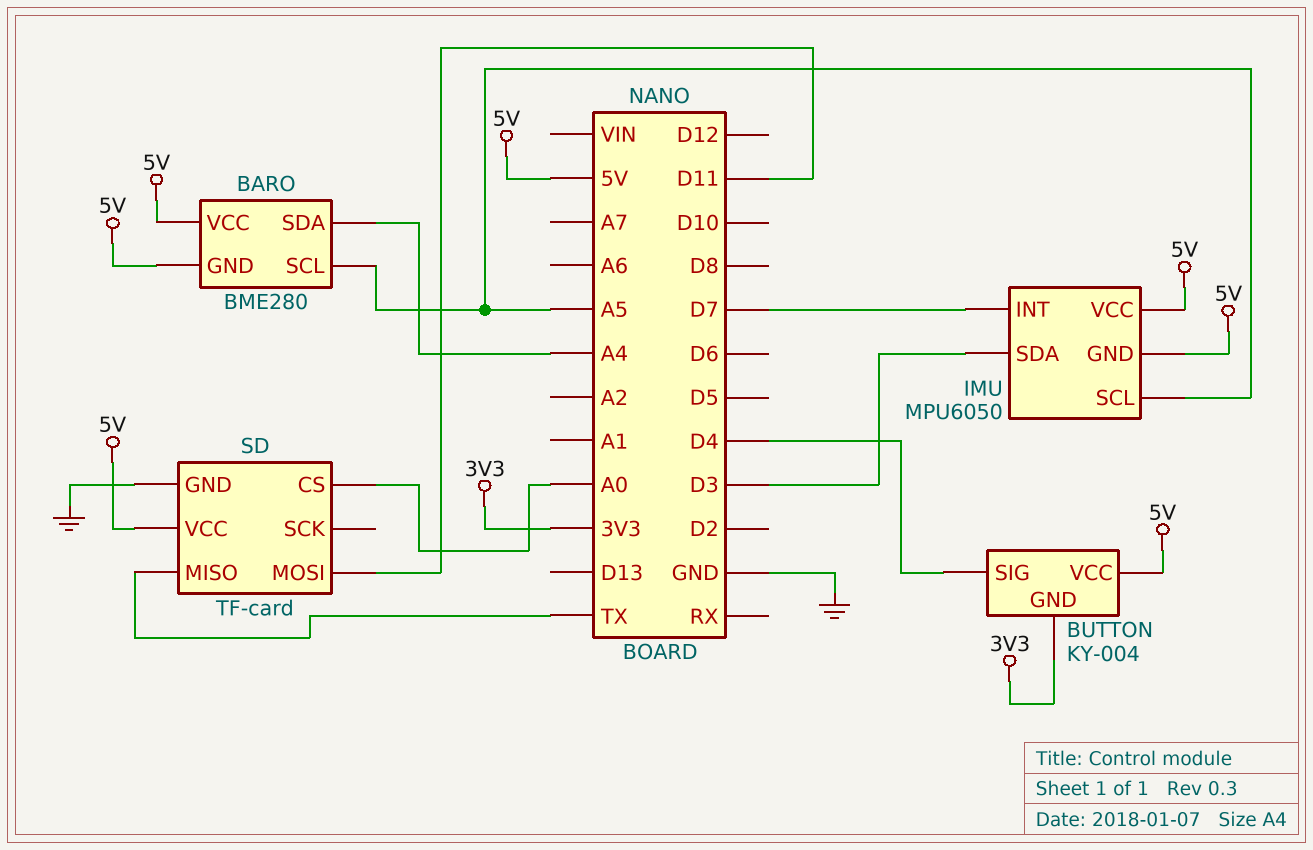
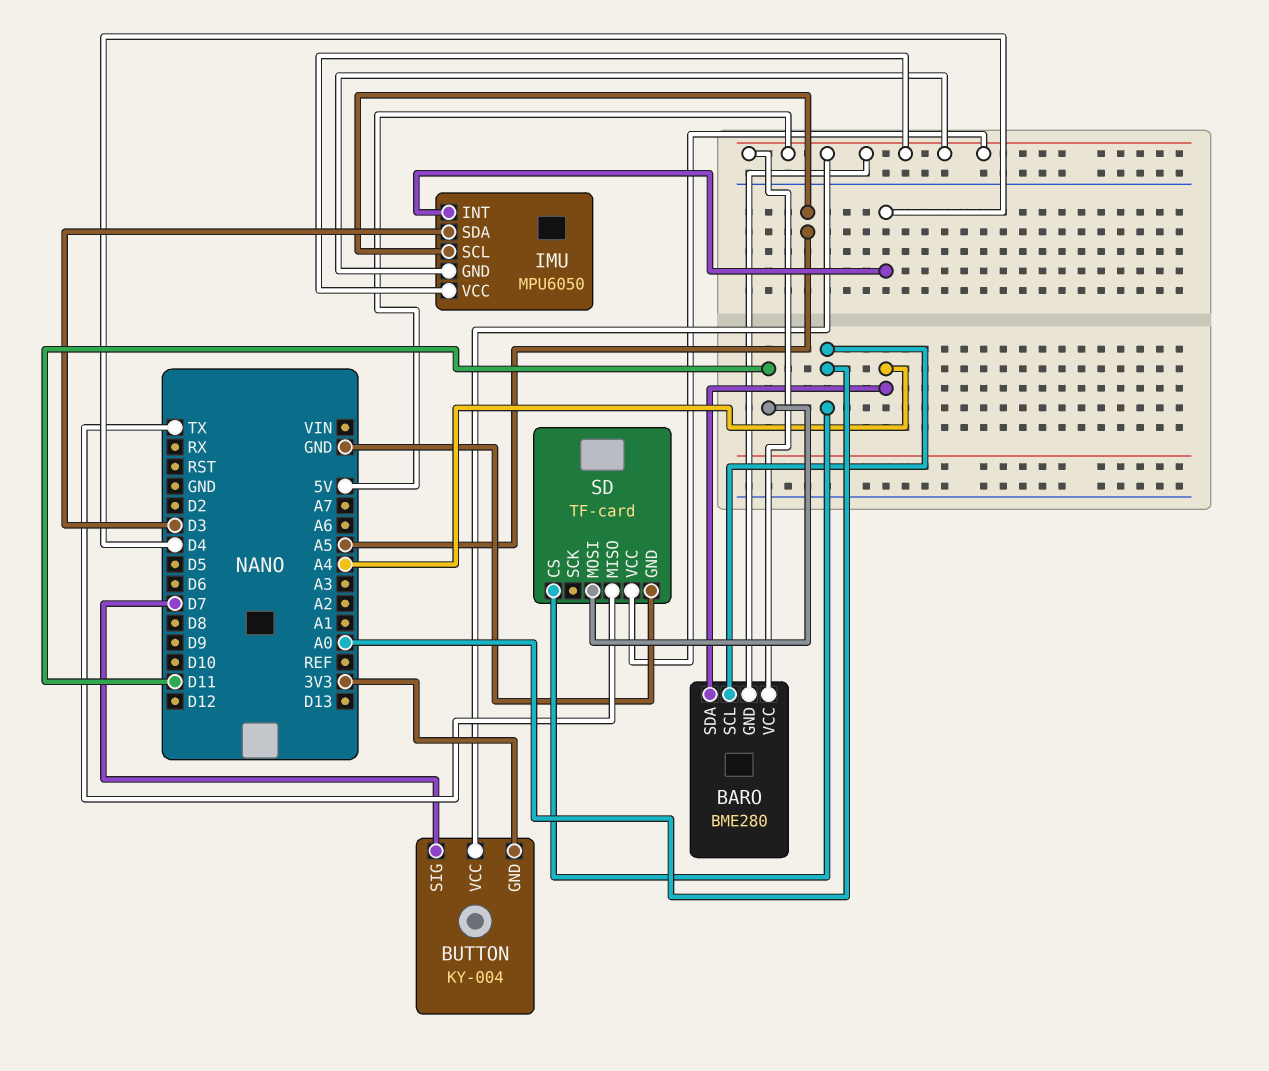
BARO pin SCL: A5 -> A0
BUTTON pin SIG: D4 -> D7
IMU pin INT: D7 -> D4

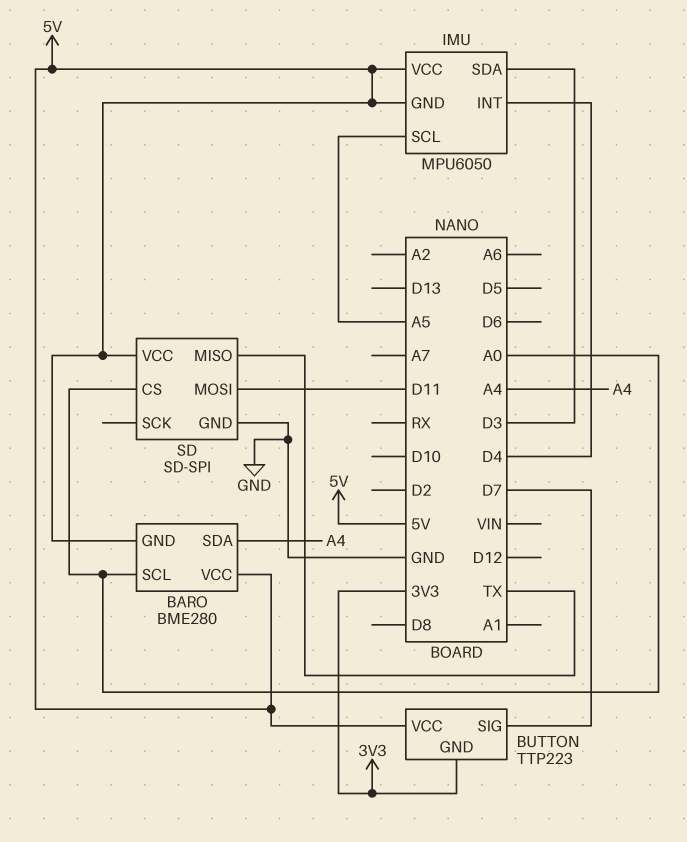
BUTTON: KY-004 -> TTP223
SD: TF-card -> SD-SPI

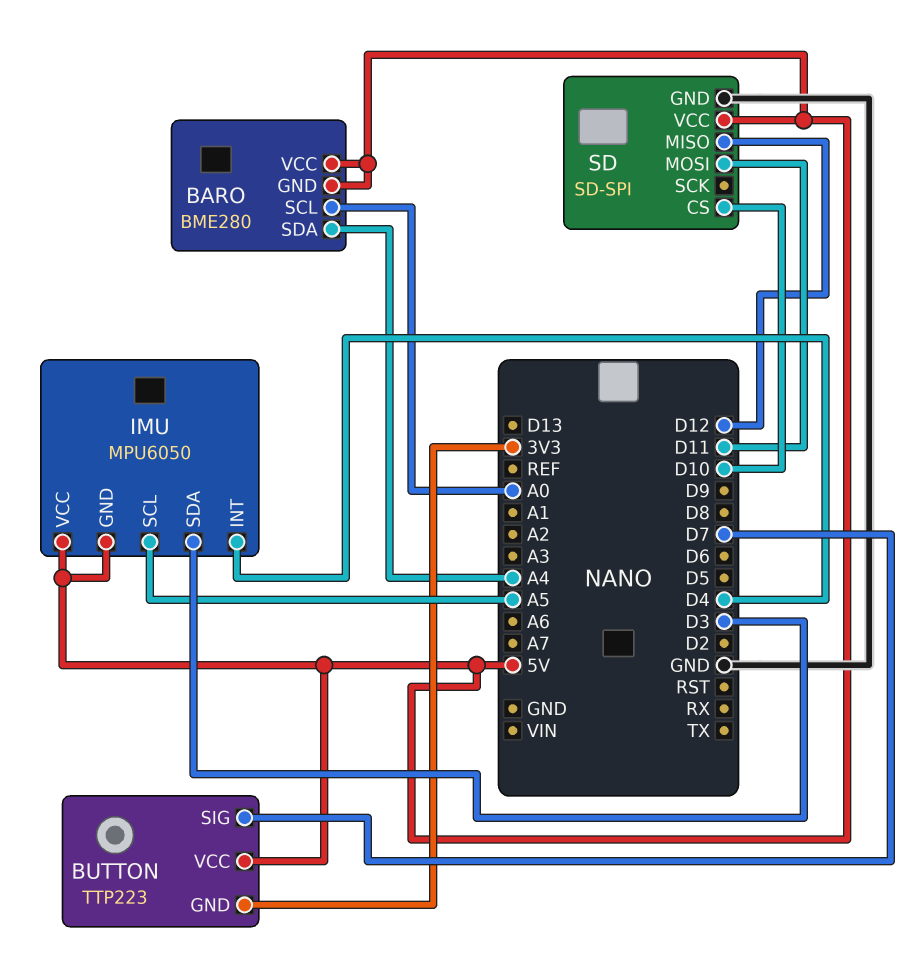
SD pin CS: A0 -> D10
SD pin MISO: TX -> D12

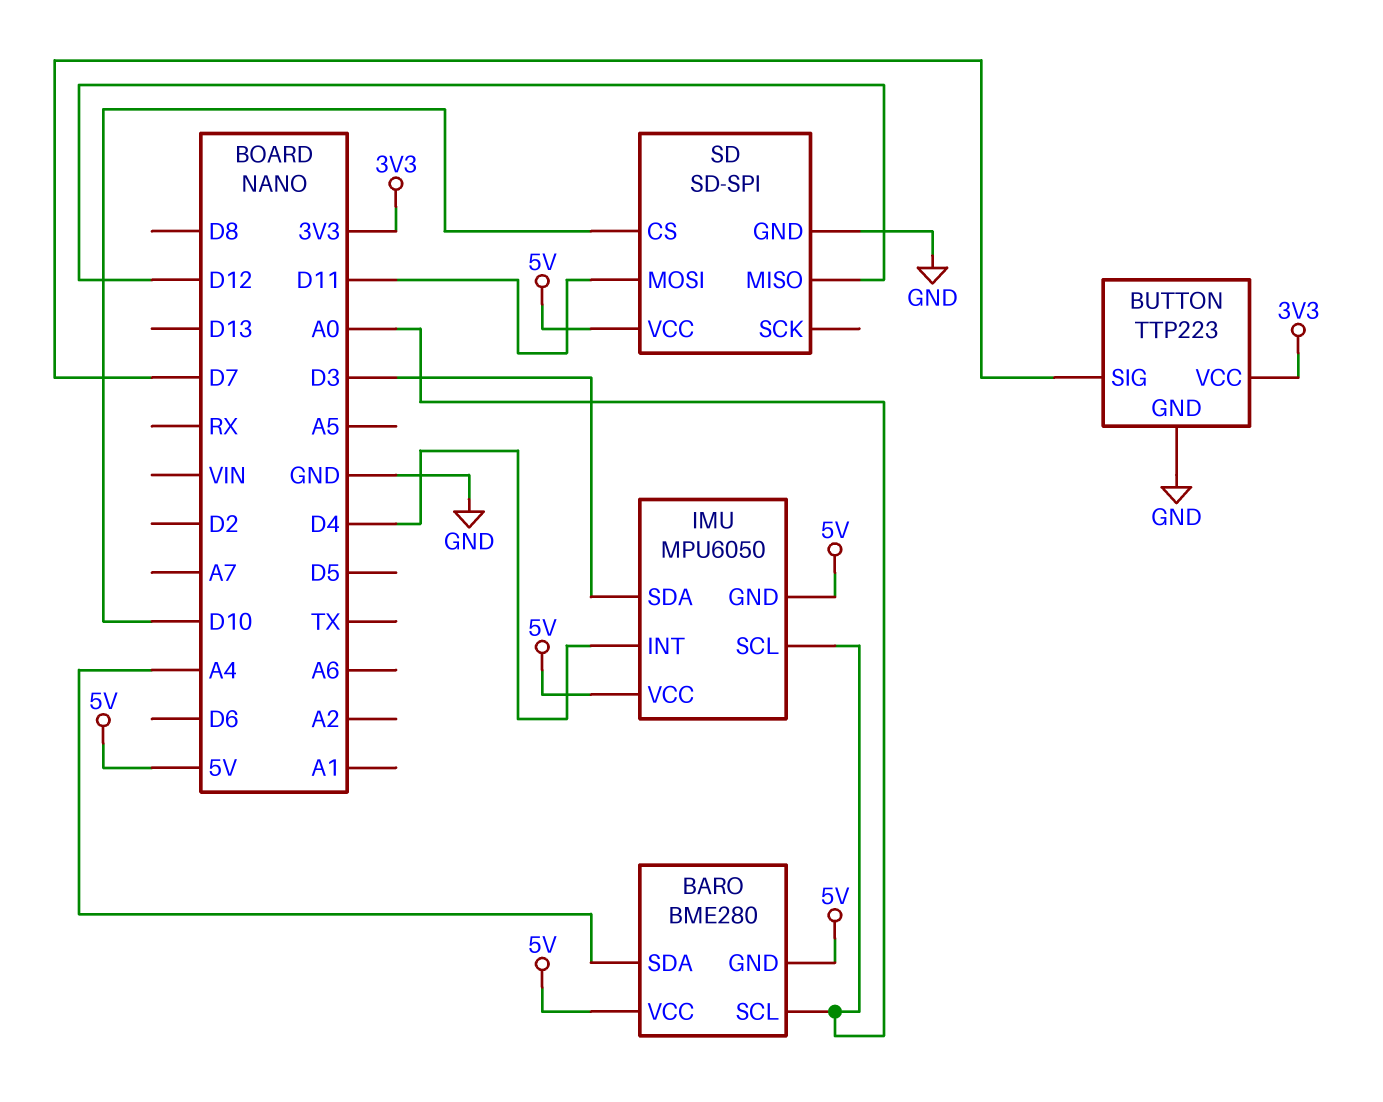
BUTTON pin GND: 3V3 -> GND
BUTTON pin VCC: 5V -> 3V3
IMU pin SCL: A5 -> A0

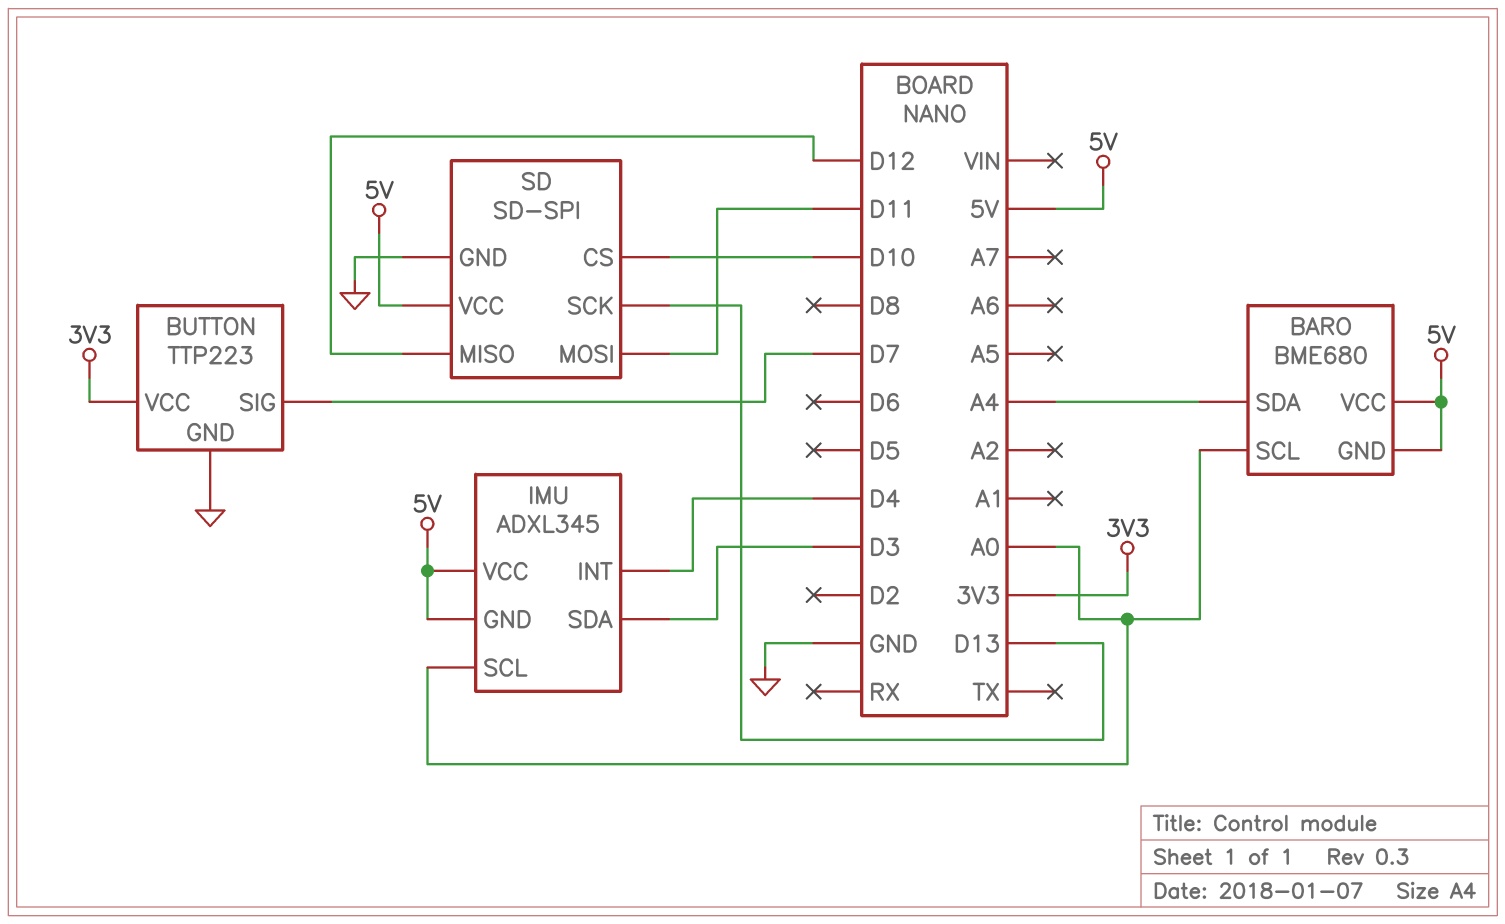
BARO: BME280 -> BME680
IMU: MPU6050 -> ADXL345
SD pin SCK: none -> D13

